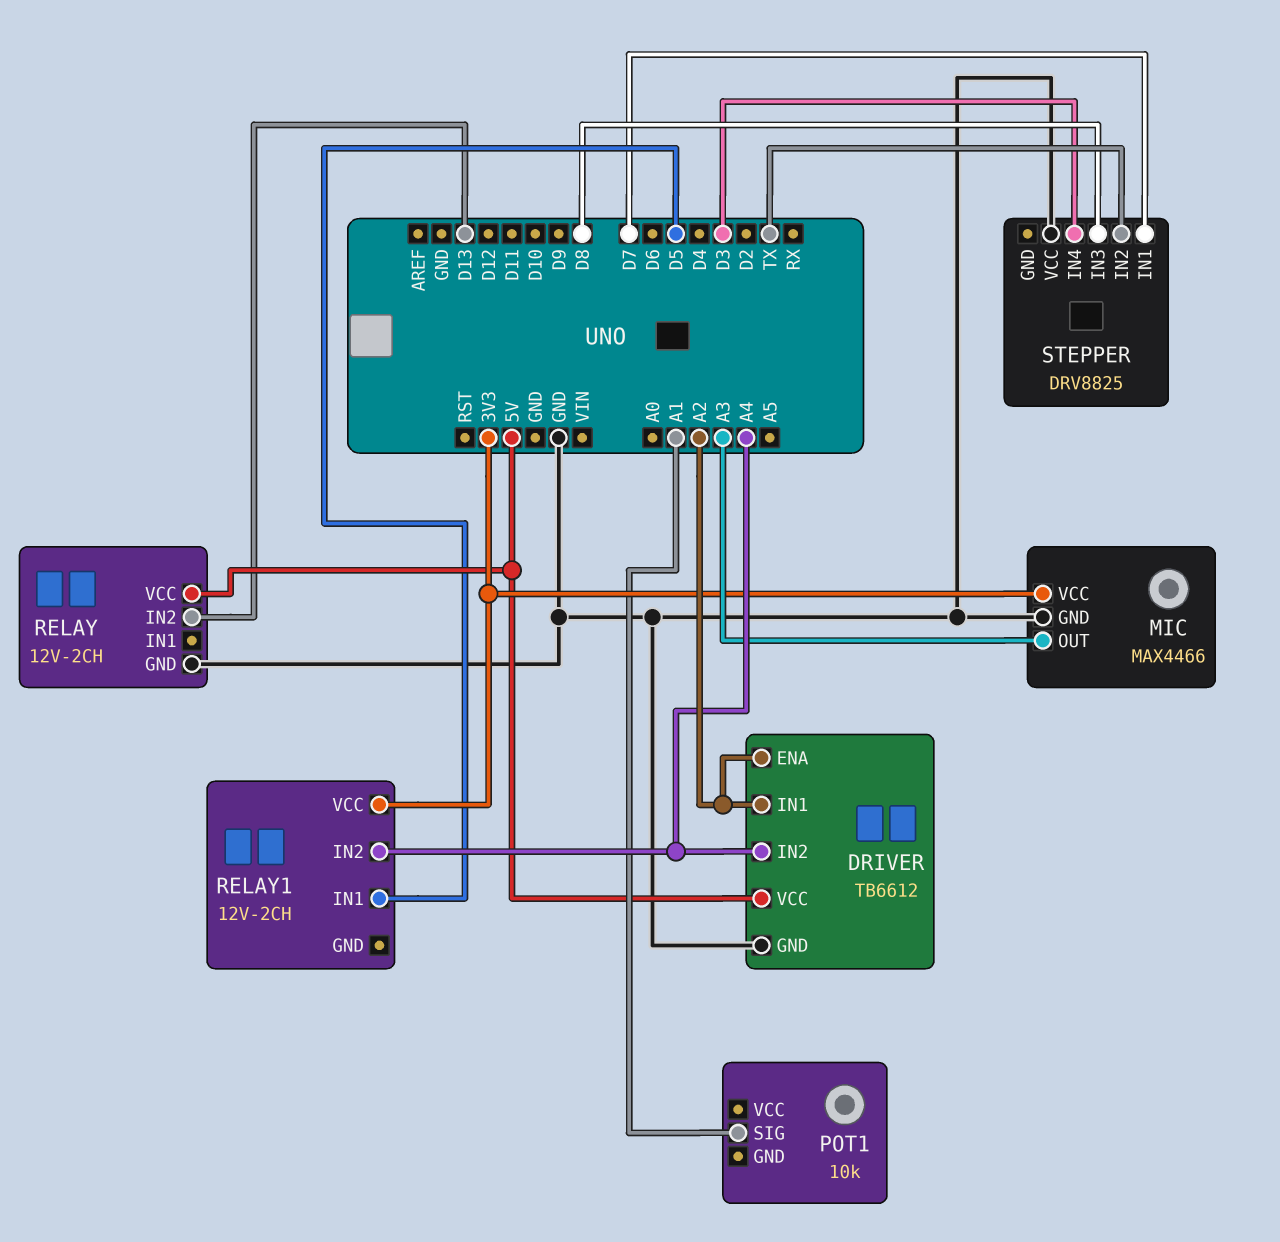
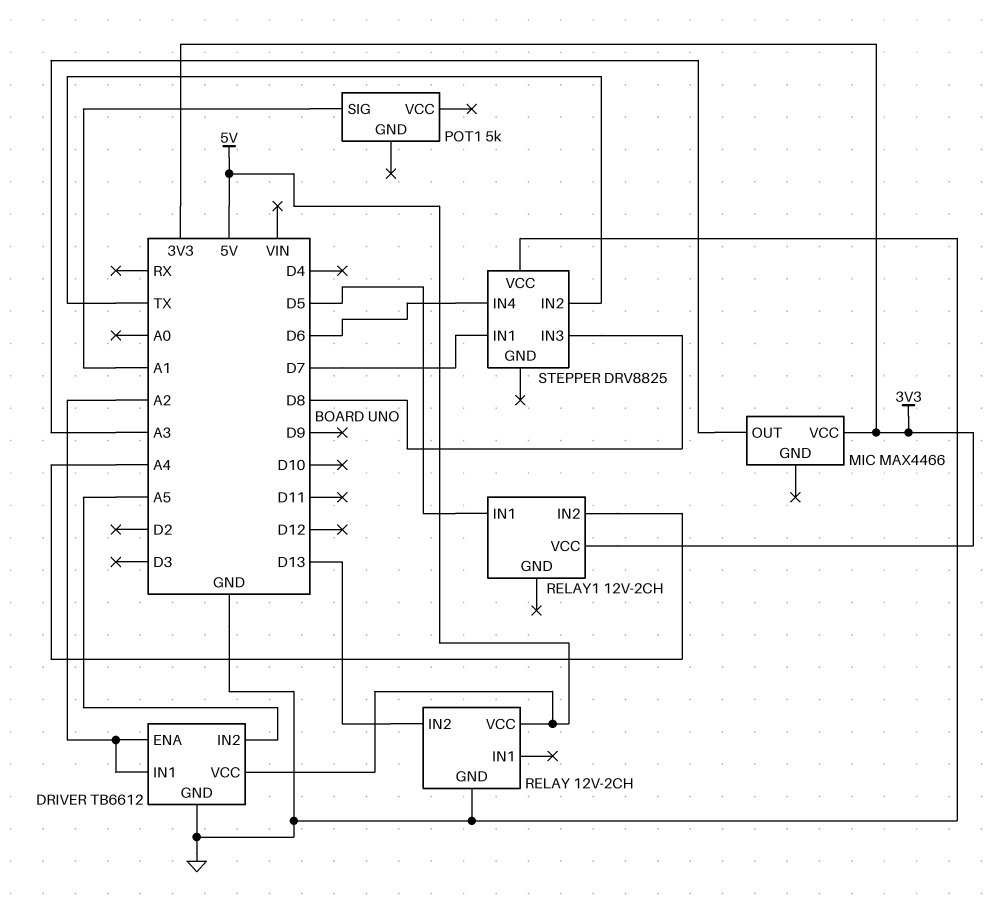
DRIVER pin IN2: A4 -> A5
MIC pin GND: GND -> none
POT1: 10k -> 5k
STEPPER pin IN4: D3 -> D6

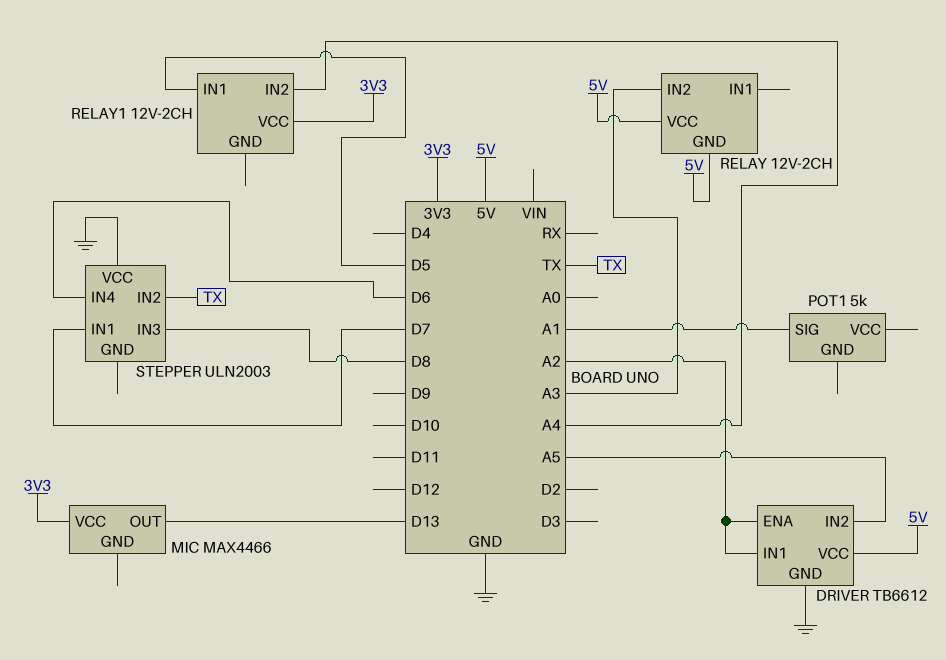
MIC pin OUT: A3 -> D13
RELAY pin GND: GND -> 5V
RELAY pin IN2: D13 -> A3
STEPPER: DRV8825 -> ULN2003

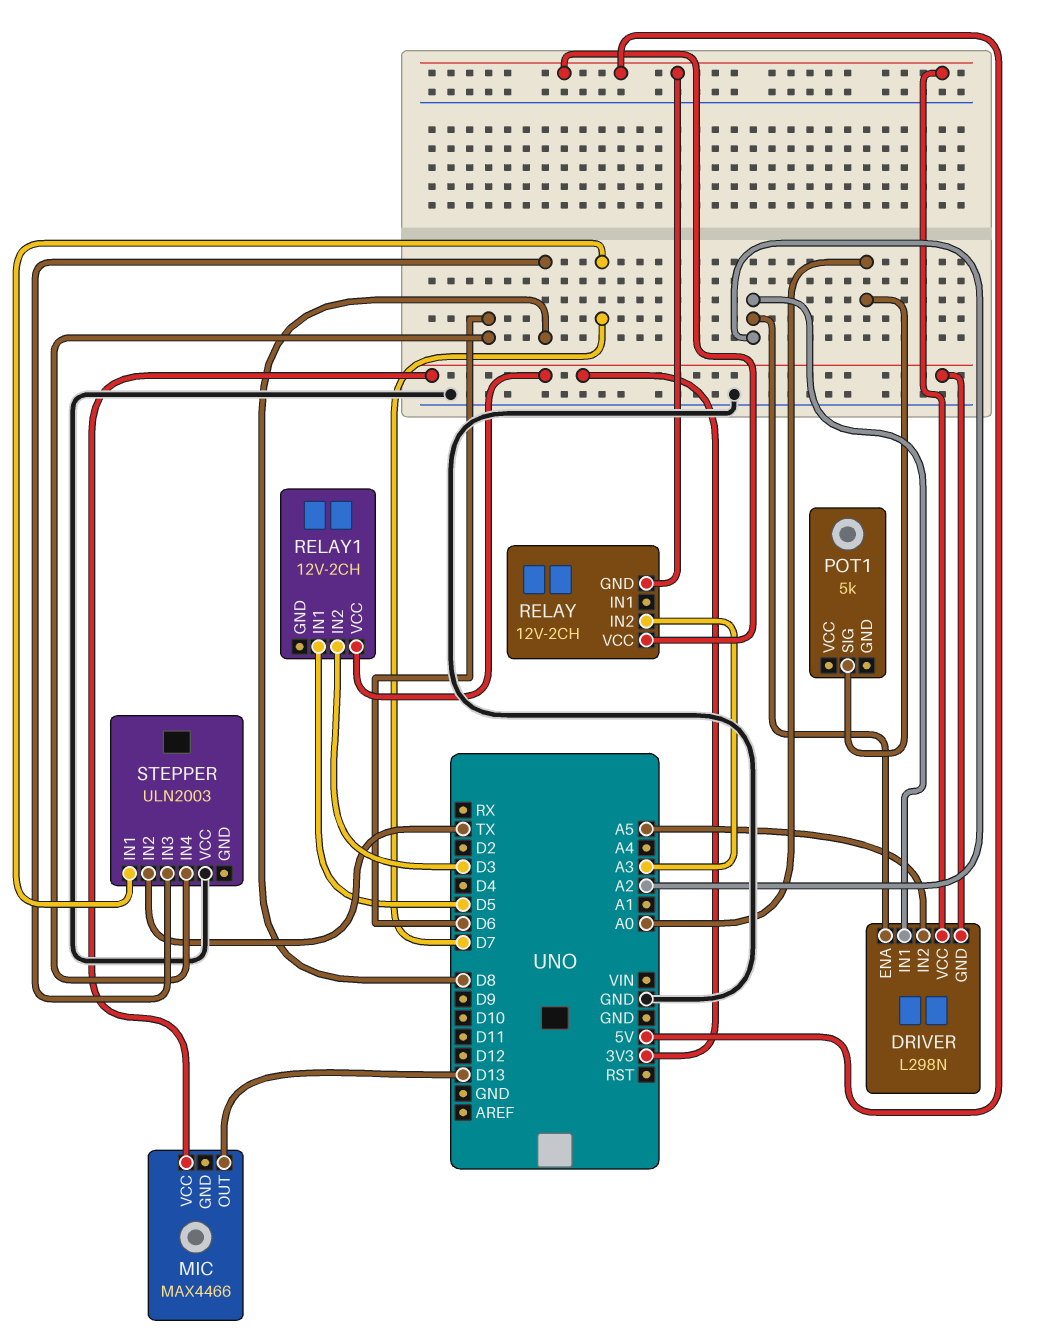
DRIVER: TB6612 -> L298N
DRIVER pin GND: GND -> 3V3
POT1 pin SIG: A1 -> A0
RELAY1 pin IN2: A4 -> D3

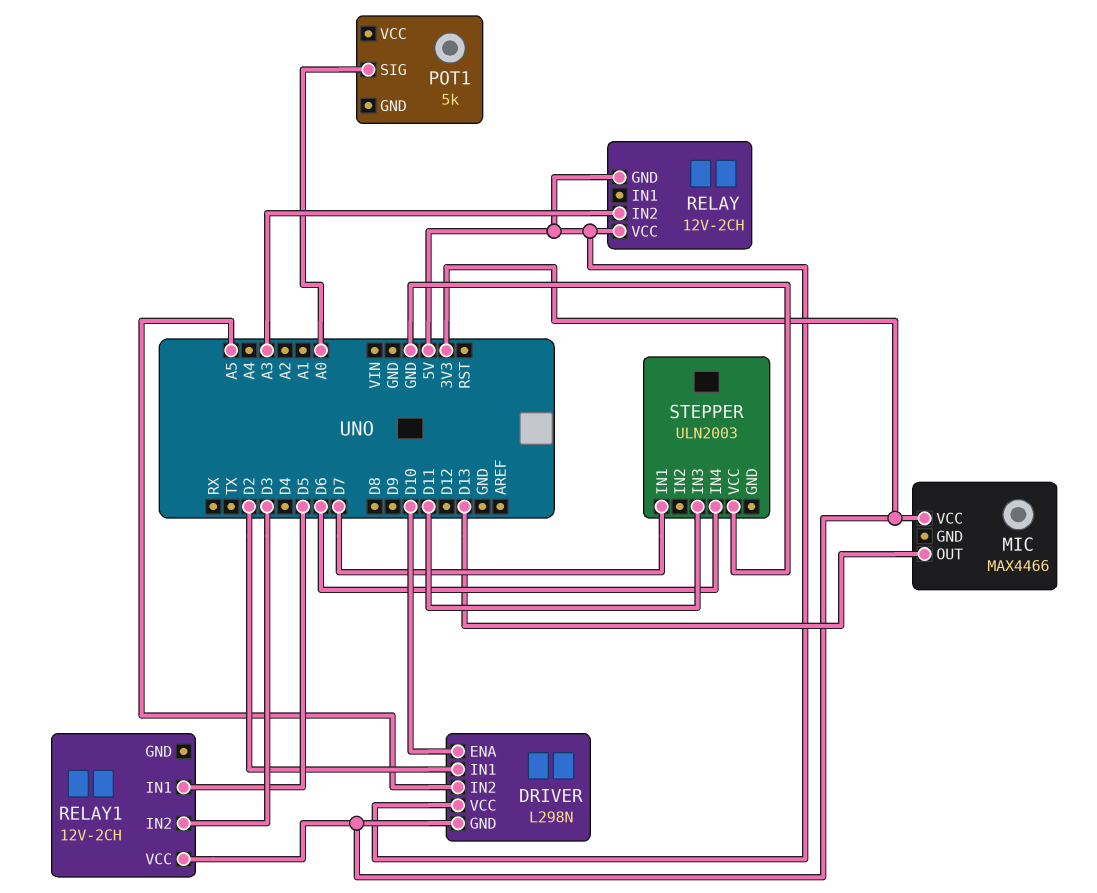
DRIVER pin ENA: A2 -> D10
DRIVER pin IN1: A2 -> D2
STEPPER pin IN2: TX -> none
STEPPER pin IN3: D8 -> D11

